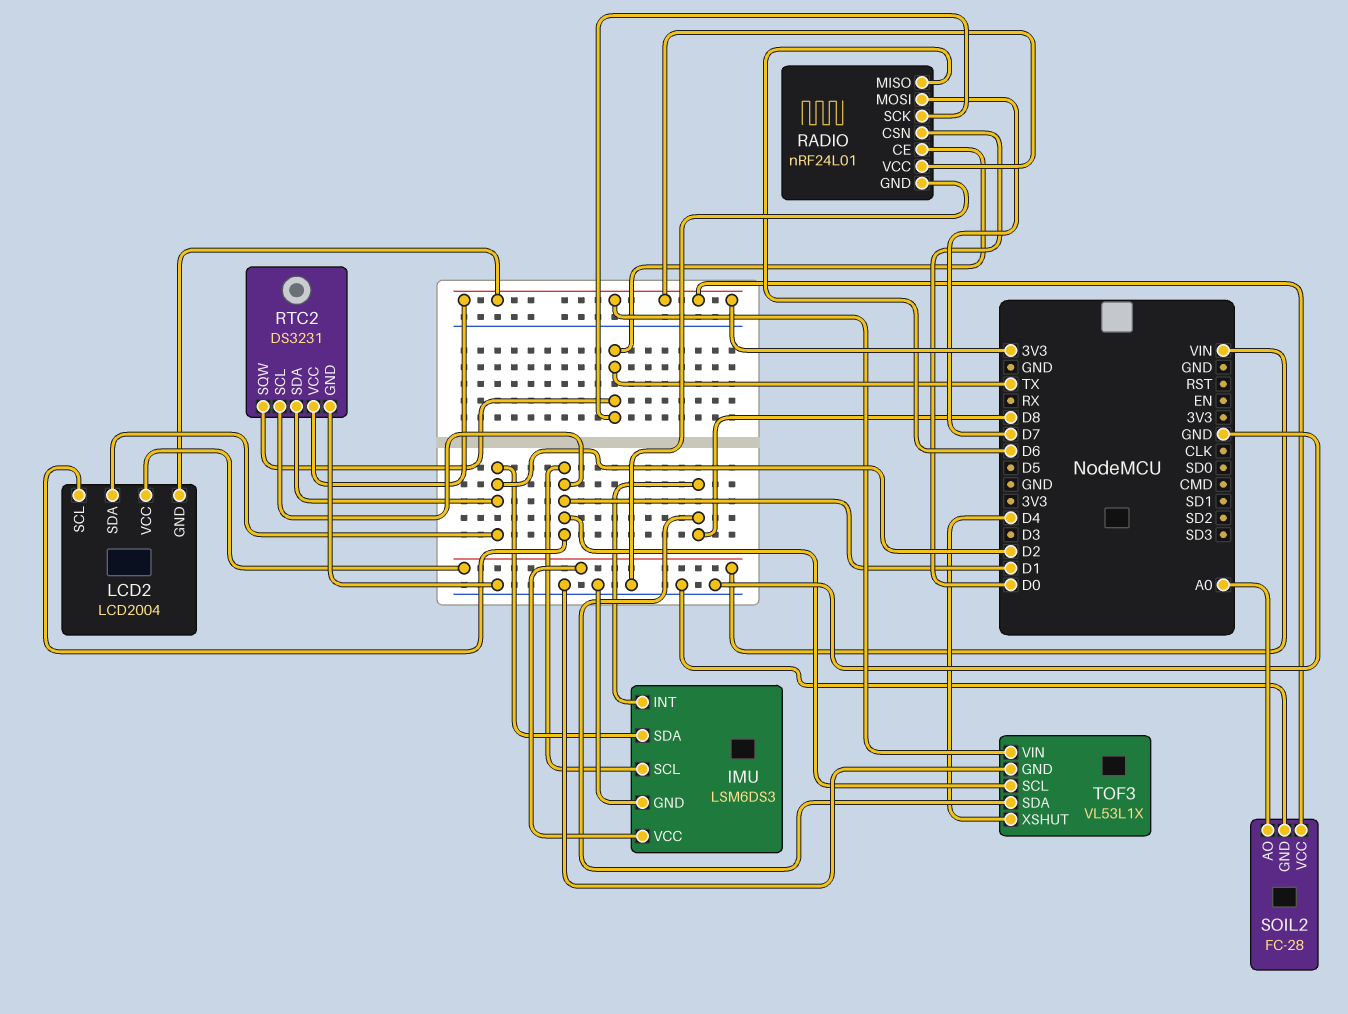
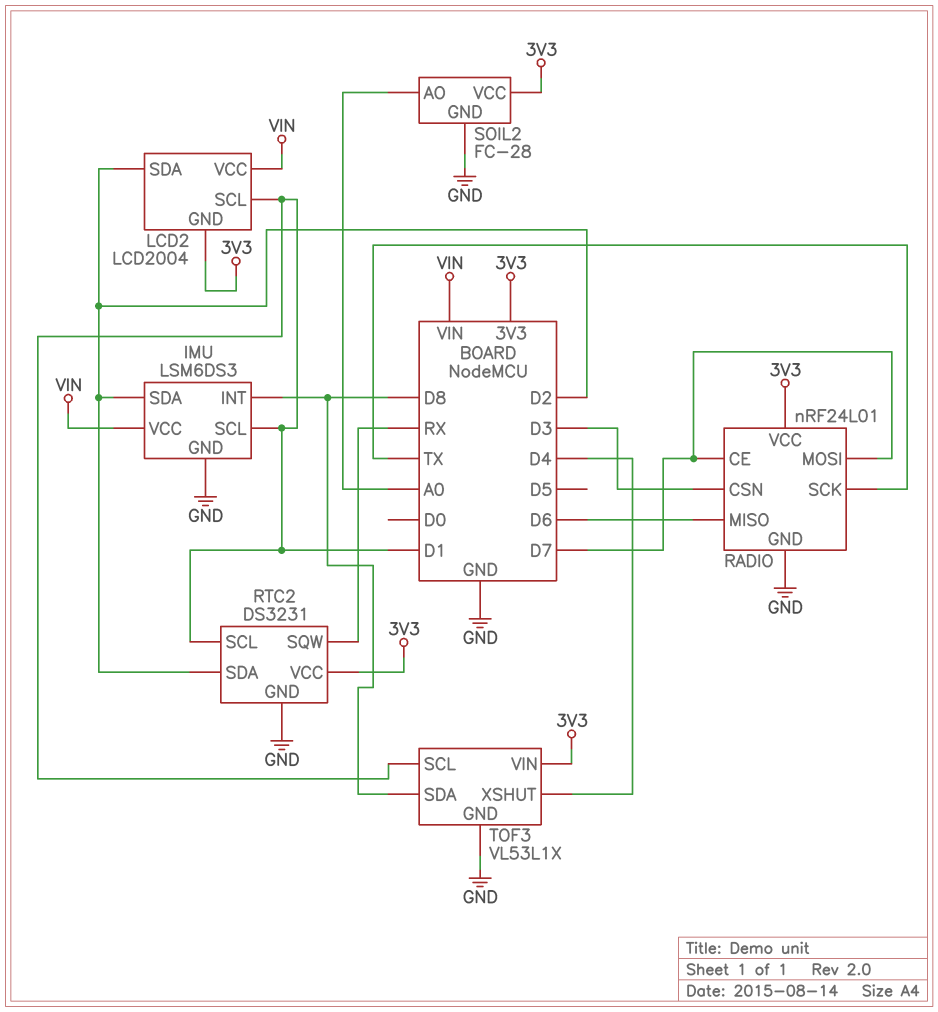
RADIO pin CE: TX -> D7
RADIO pin CSN: D0 -> D3
RTC2 pin SQW: TX -> RX

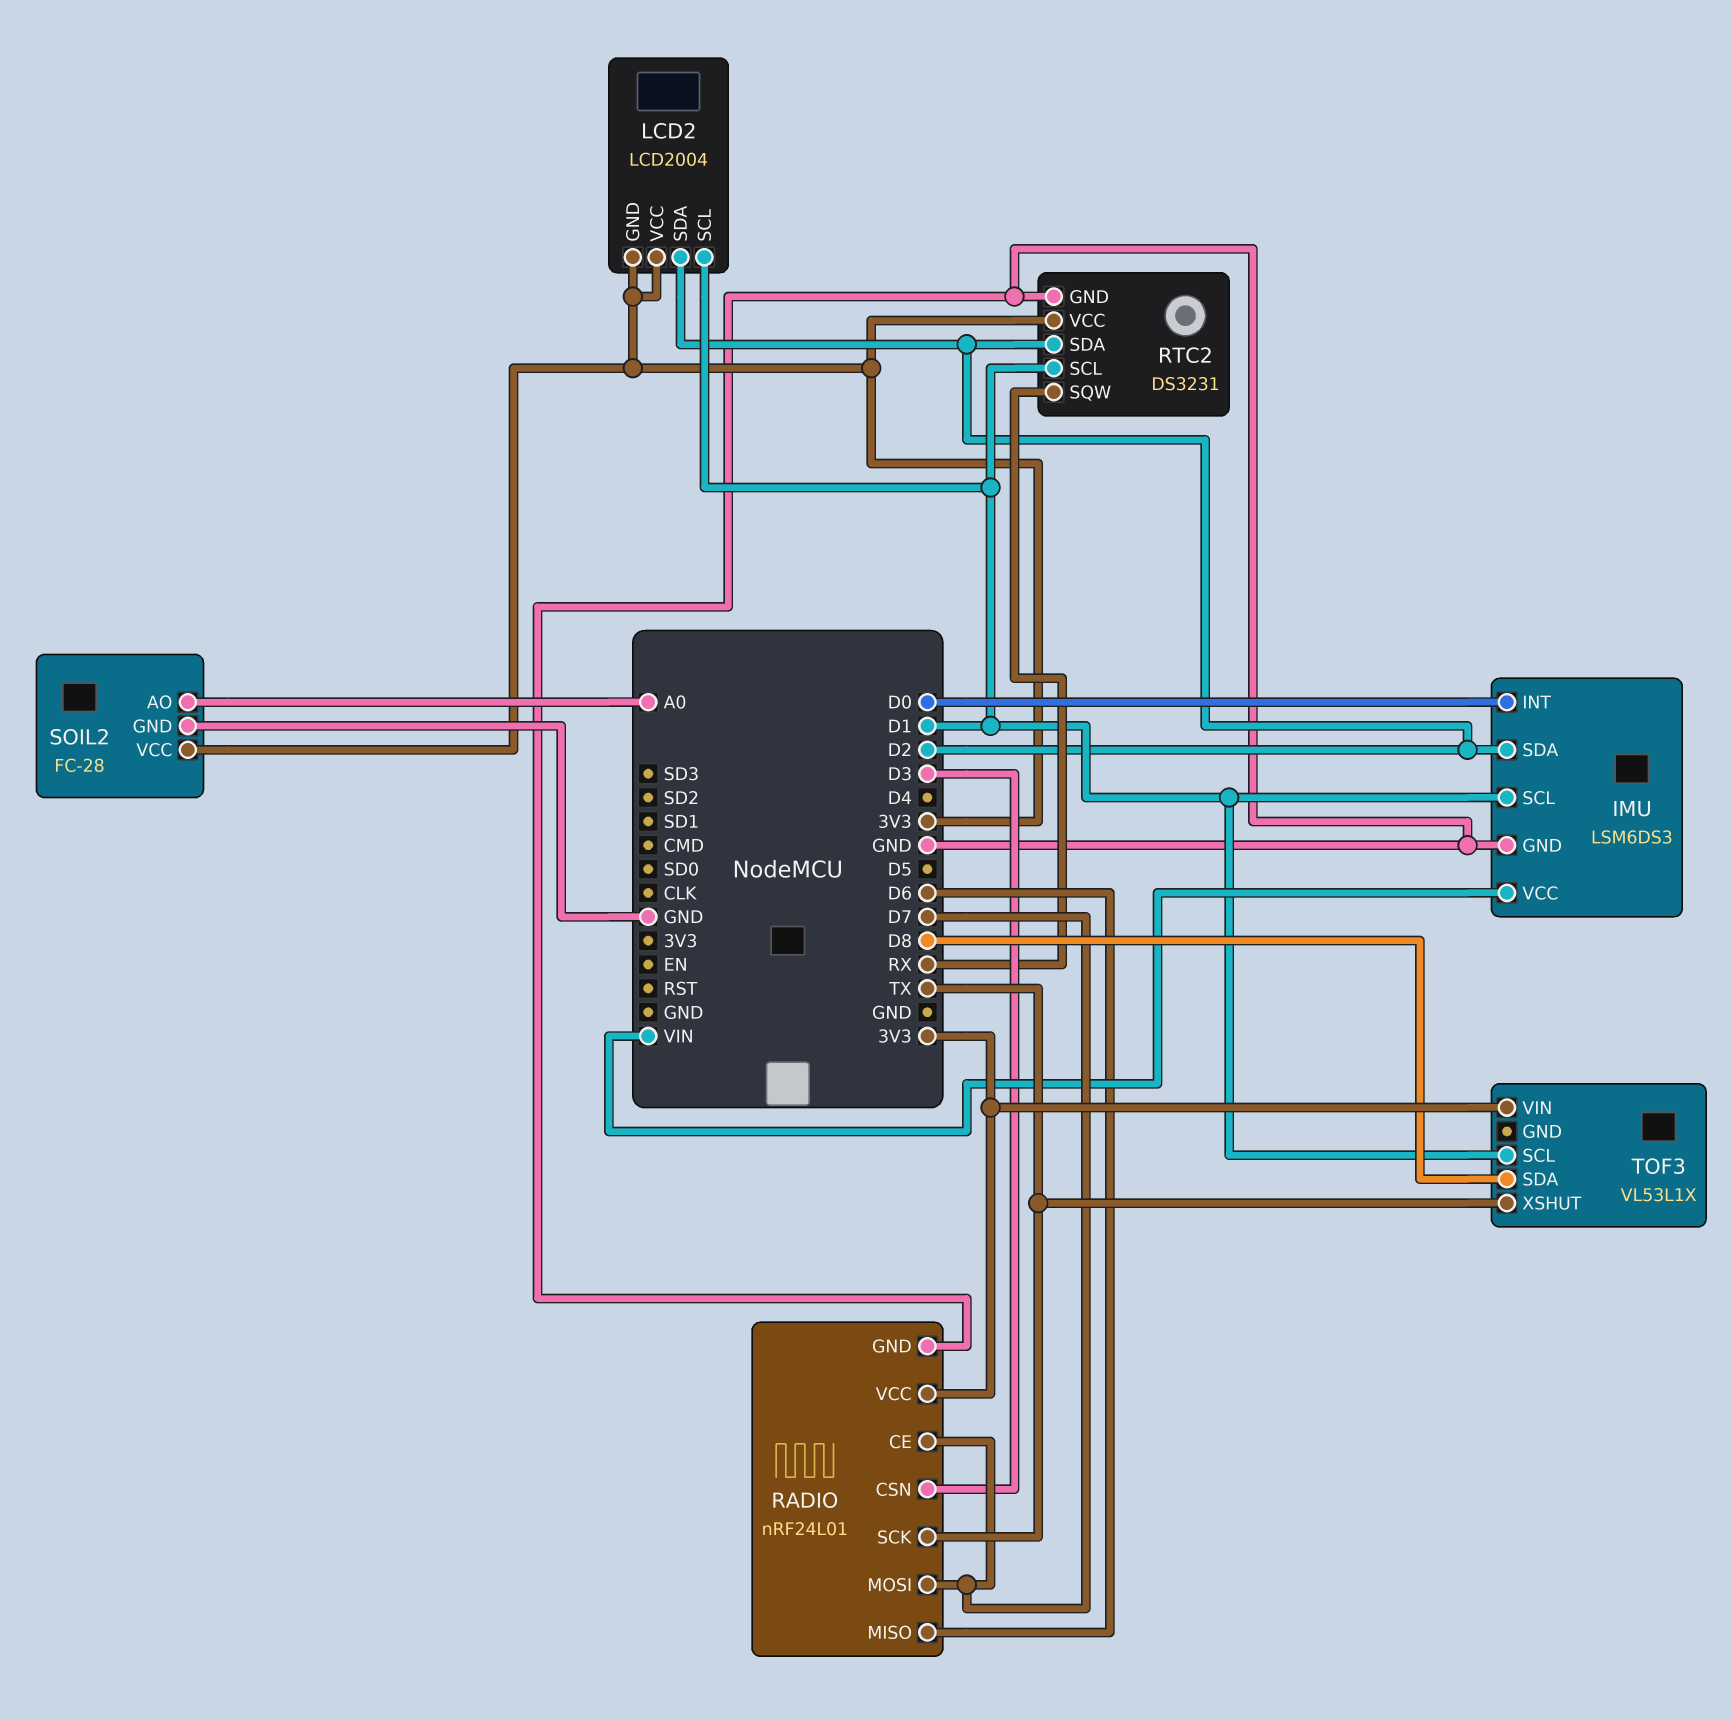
IMU pin INT: D8 -> D0
LCD2 pin VCC: VIN -> 3V3
TOF3 pin GND: GND -> none
TOF3 pin XSHUT: D4 -> TX

